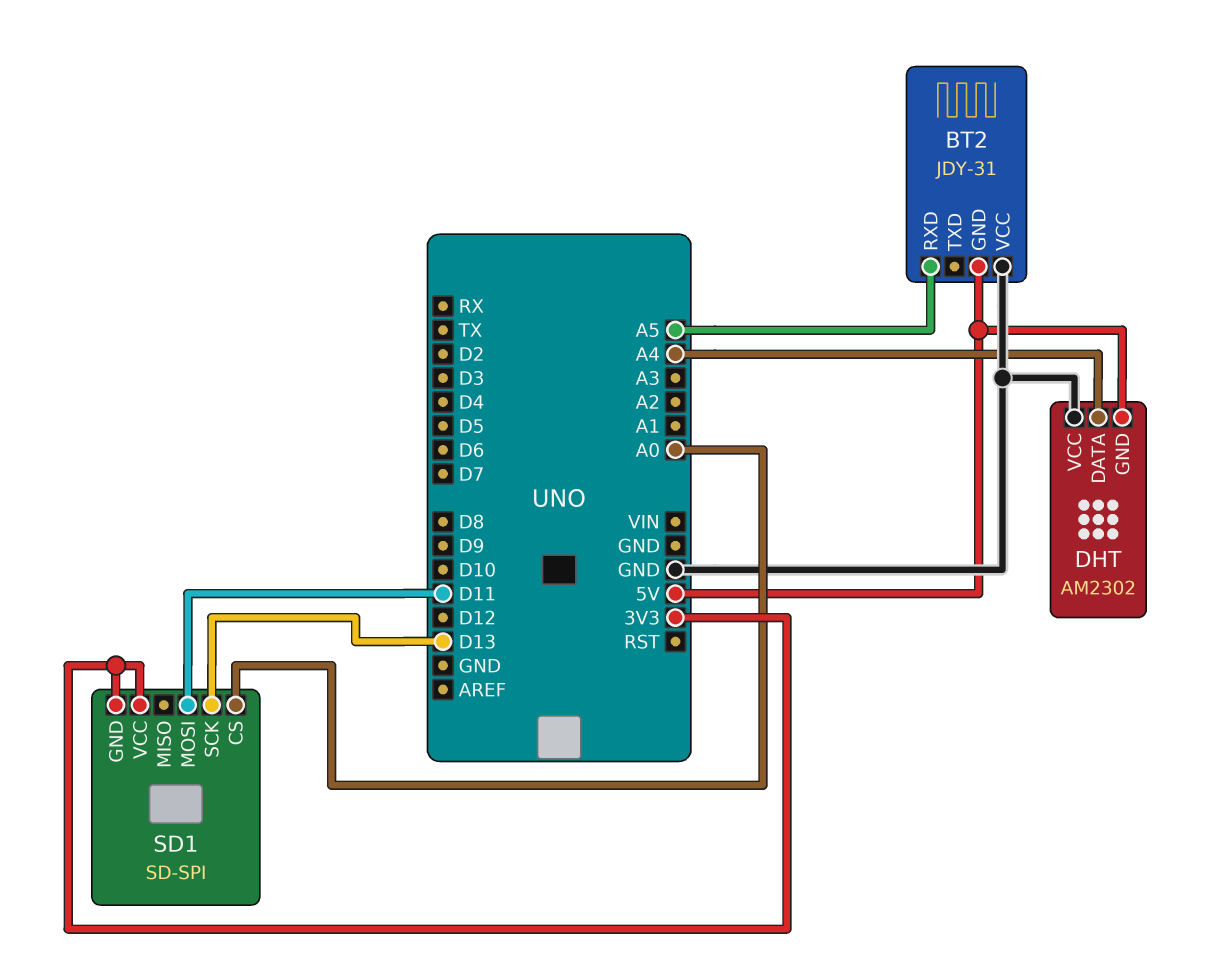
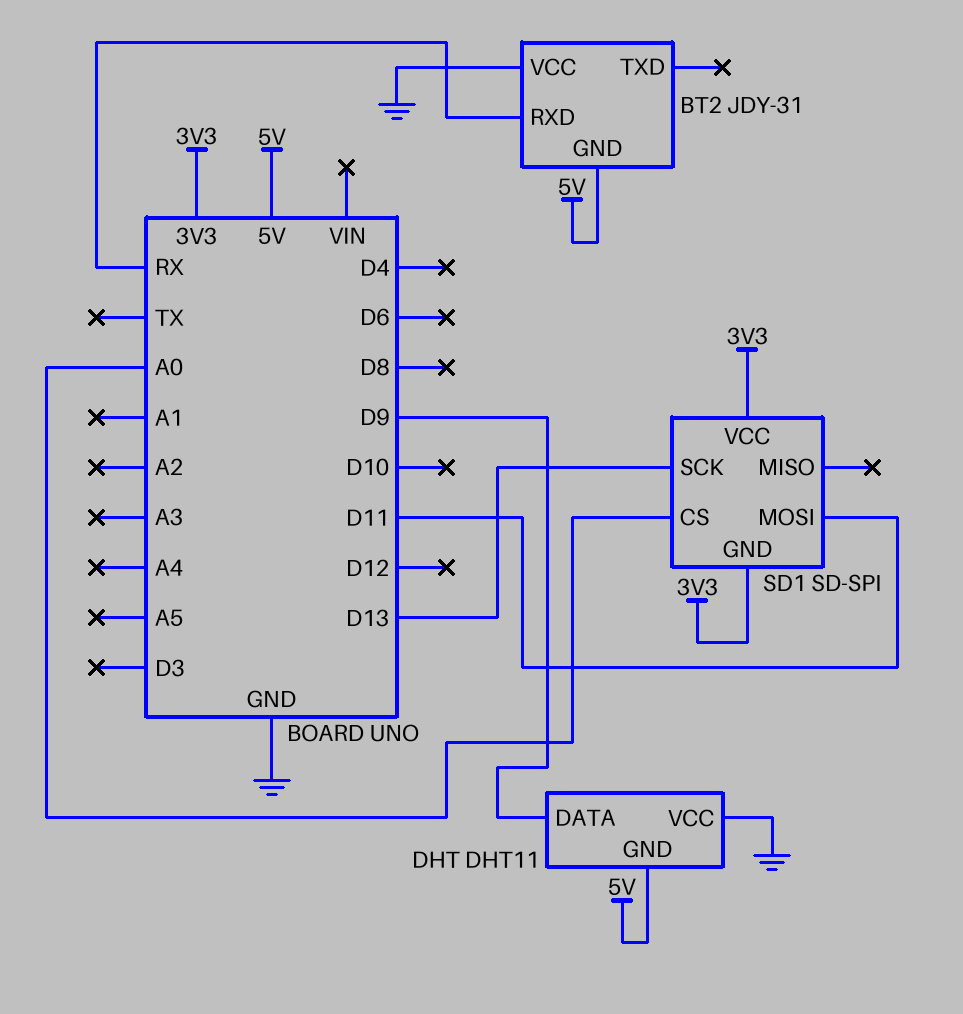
BT2 pin RXD: A5 -> RX
DHT: AM2302 -> DHT11
DHT pin DATA: A4 -> D9

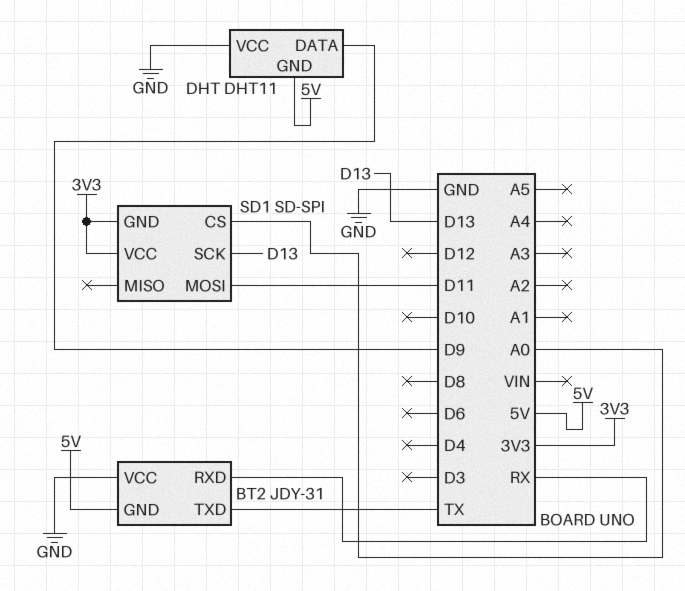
BT2 pin TXD: none -> TX

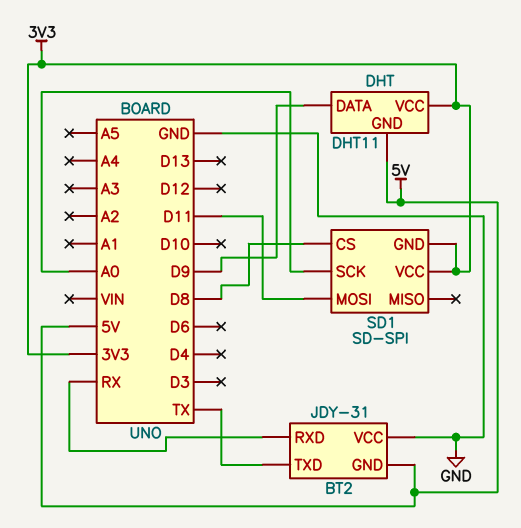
DHT pin VCC: GND -> 3V3
SD1 pin CS: A0 -> D8
SD1 pin SCK: D13 -> A0

